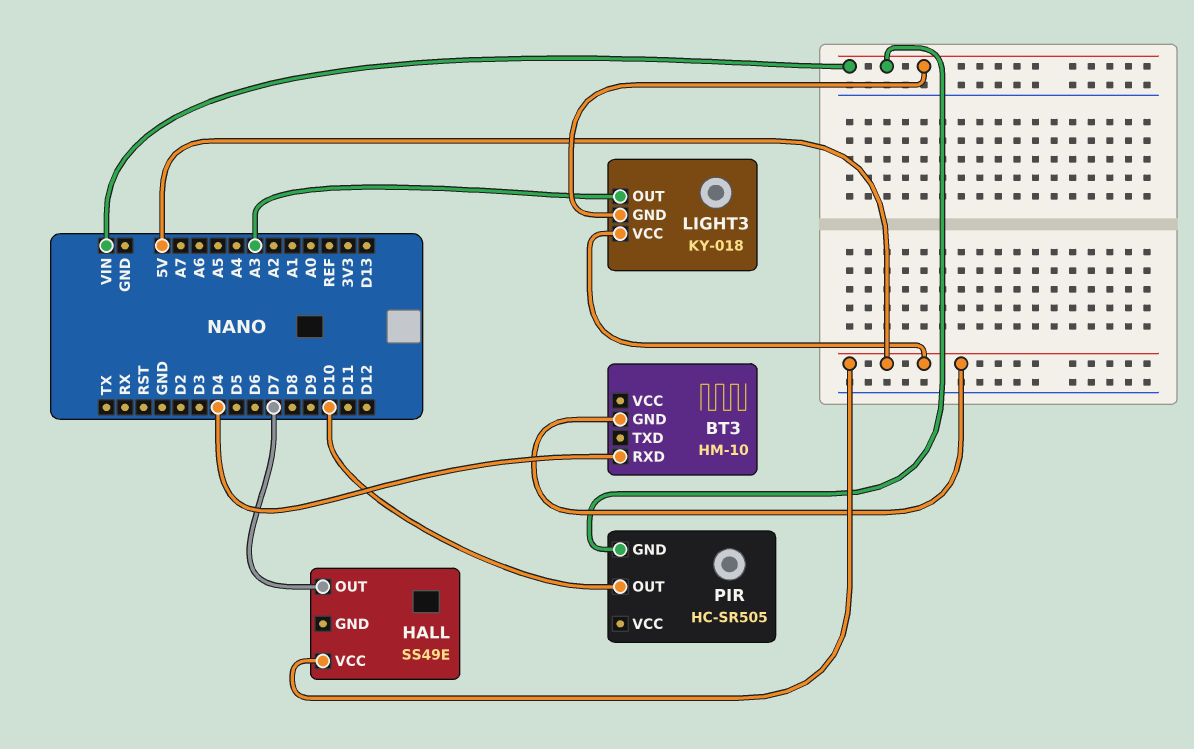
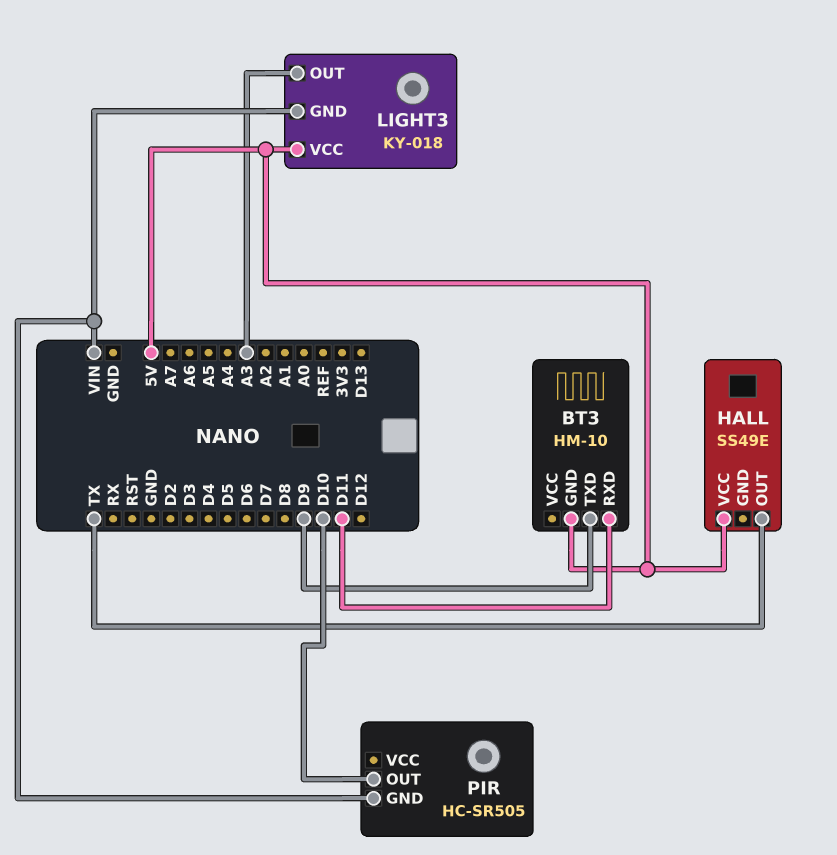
BT3 pin RXD: D4 -> D11
BT3 pin TXD: none -> D9
HALL pin OUT: D7 -> TX

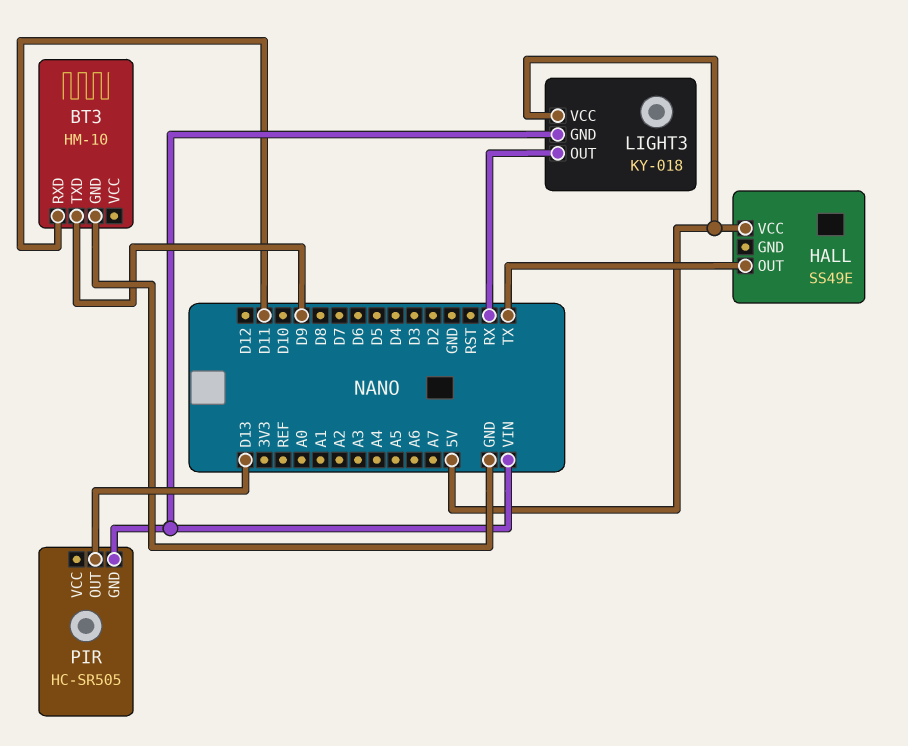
BT3 pin GND: 5V -> GND
LIGHT3 pin OUT: A3 -> RX
PIR pin OUT: D10 -> D13

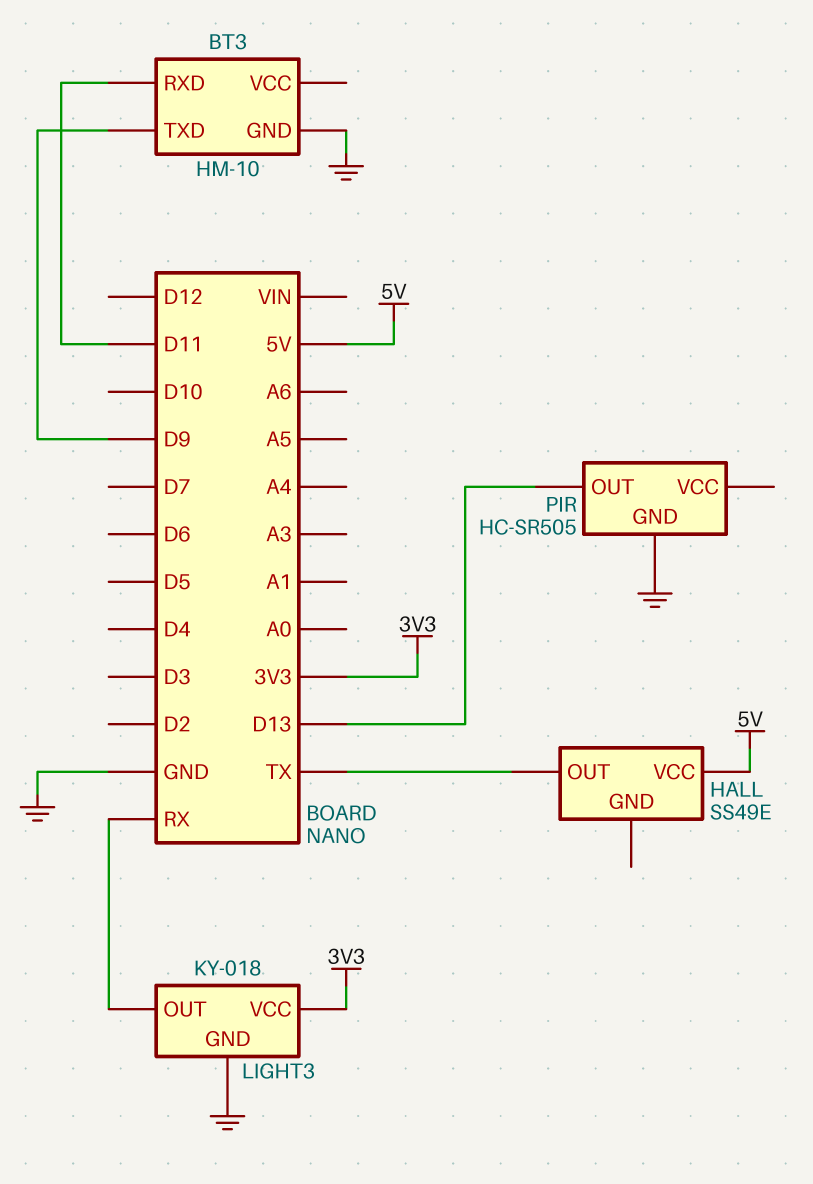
LIGHT3 pin GND: VIN -> GND
LIGHT3 pin VCC: 5V -> 3V3
PIR pin GND: VIN -> GND

